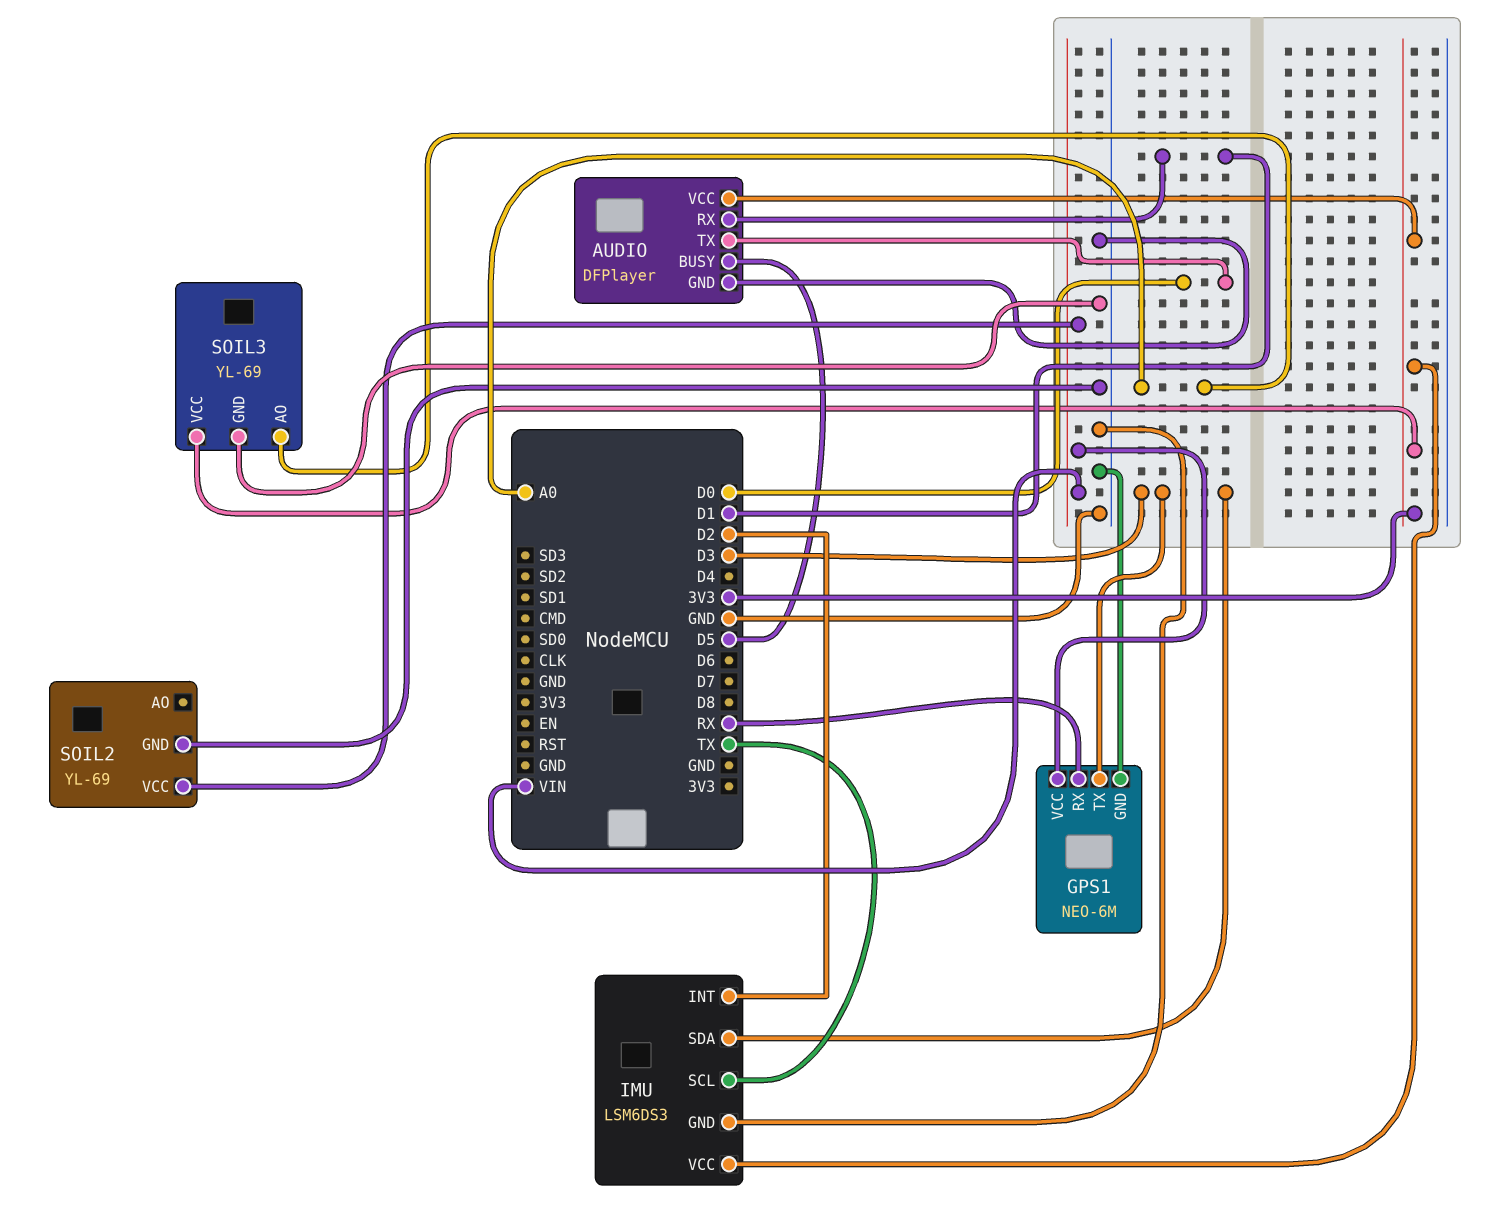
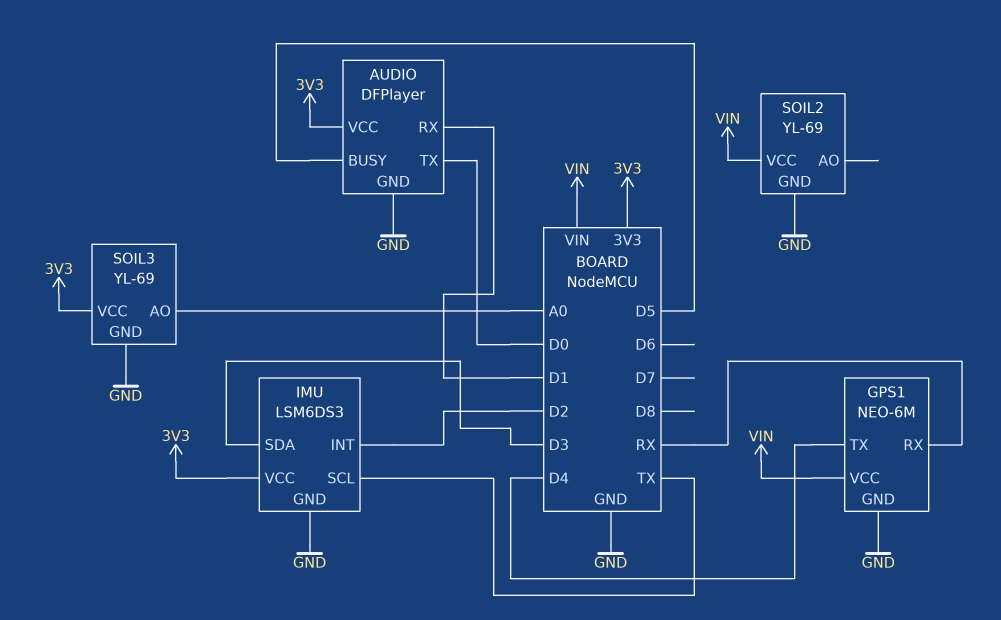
GPS1 pin TX: D3 -> D4

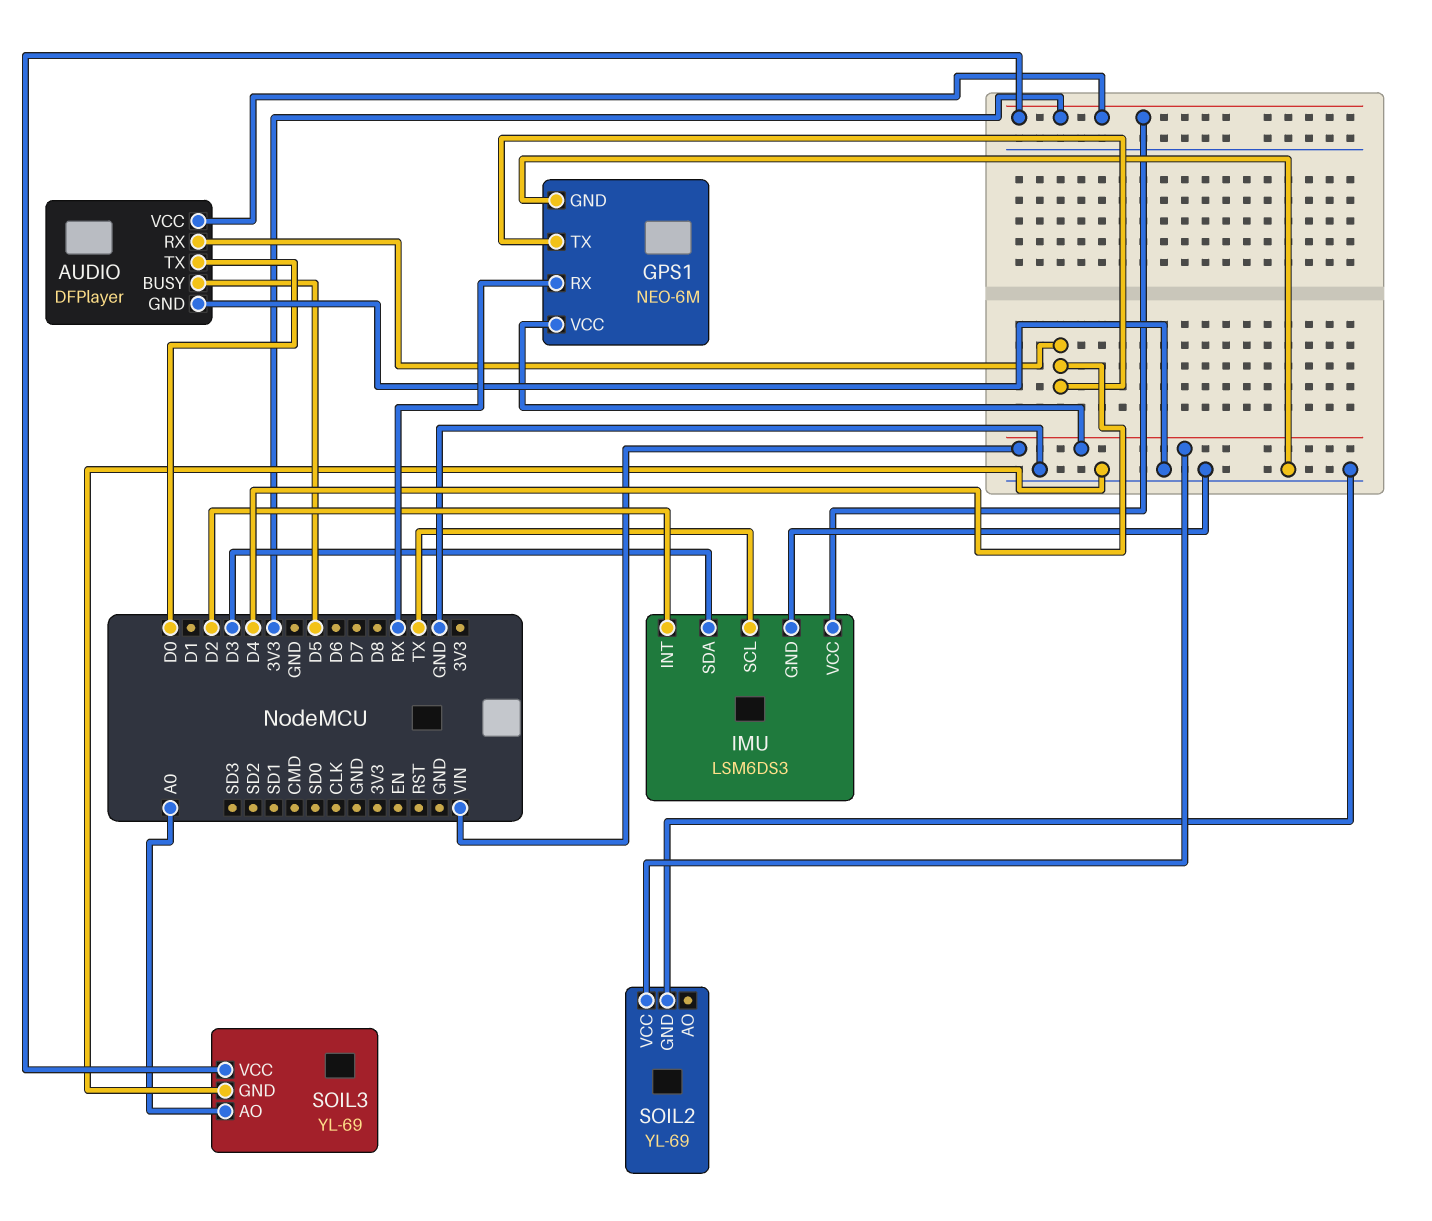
AUDIO pin RX: D1 -> D4

